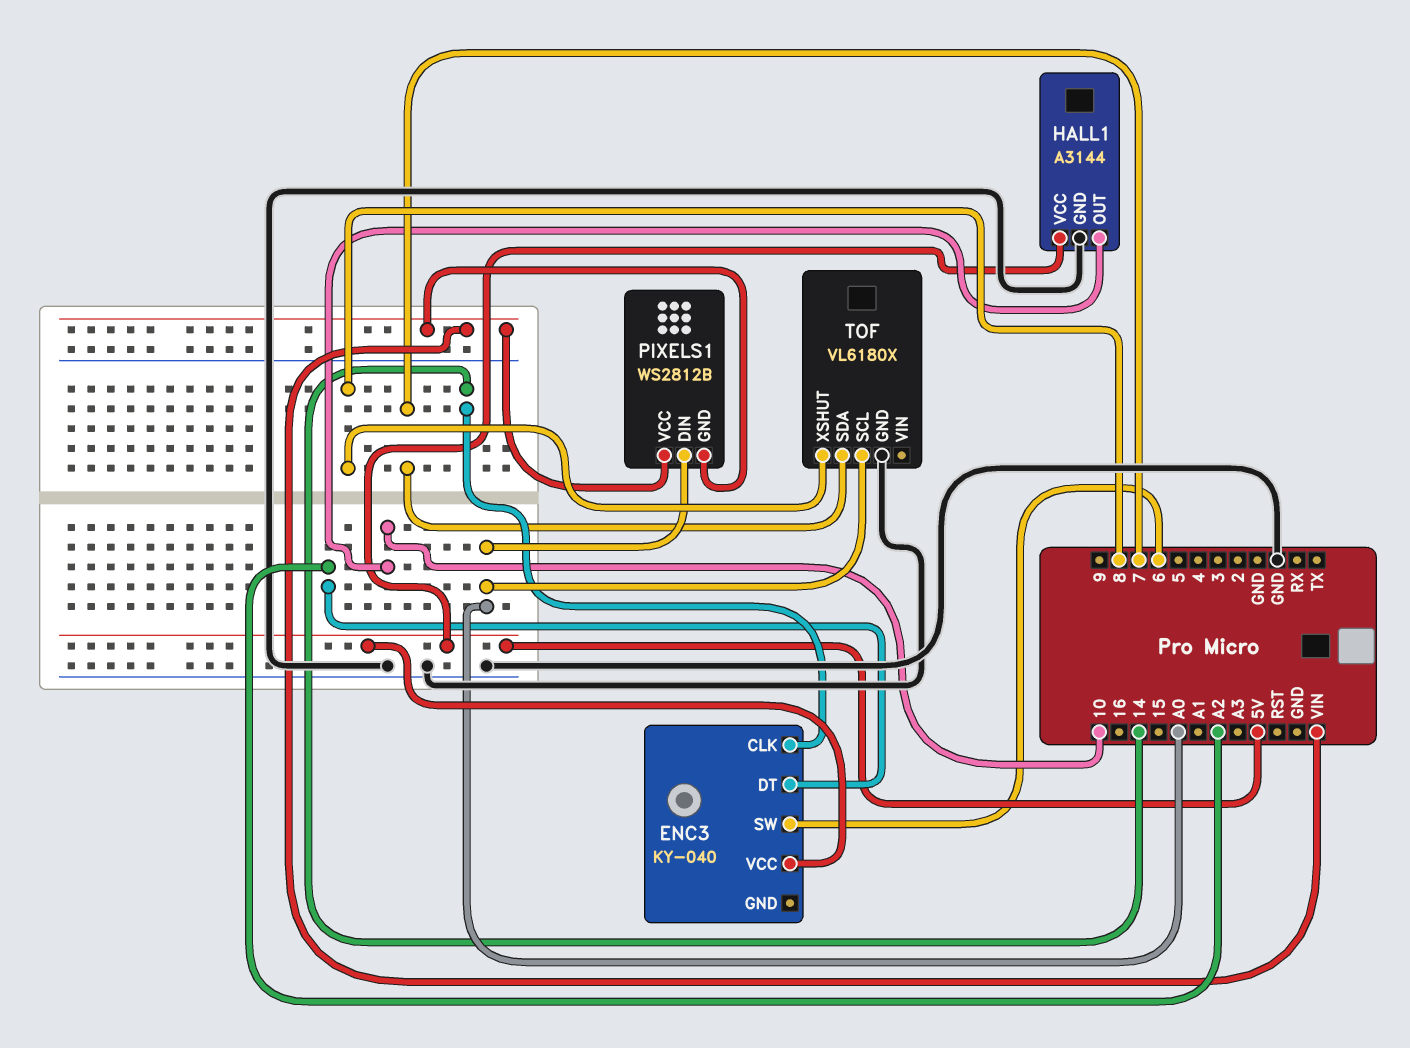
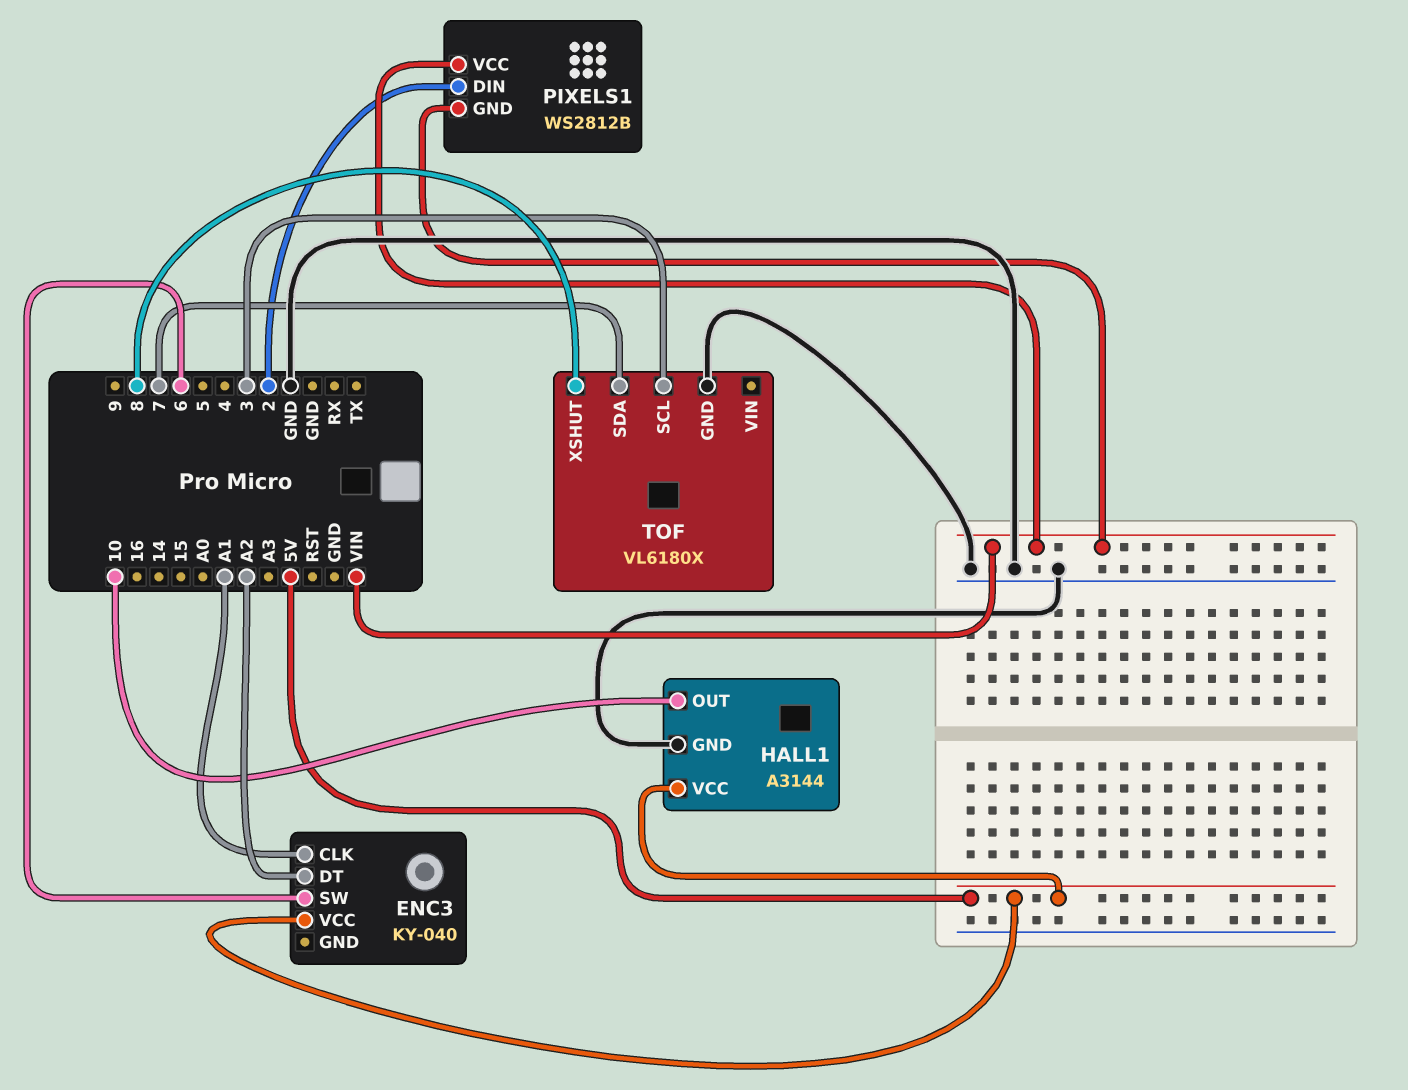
ENC3 pin CLK: 14 -> A1
PIXELS1 pin DIN: A0 -> 2
TOF pin SCL: A0 -> 3

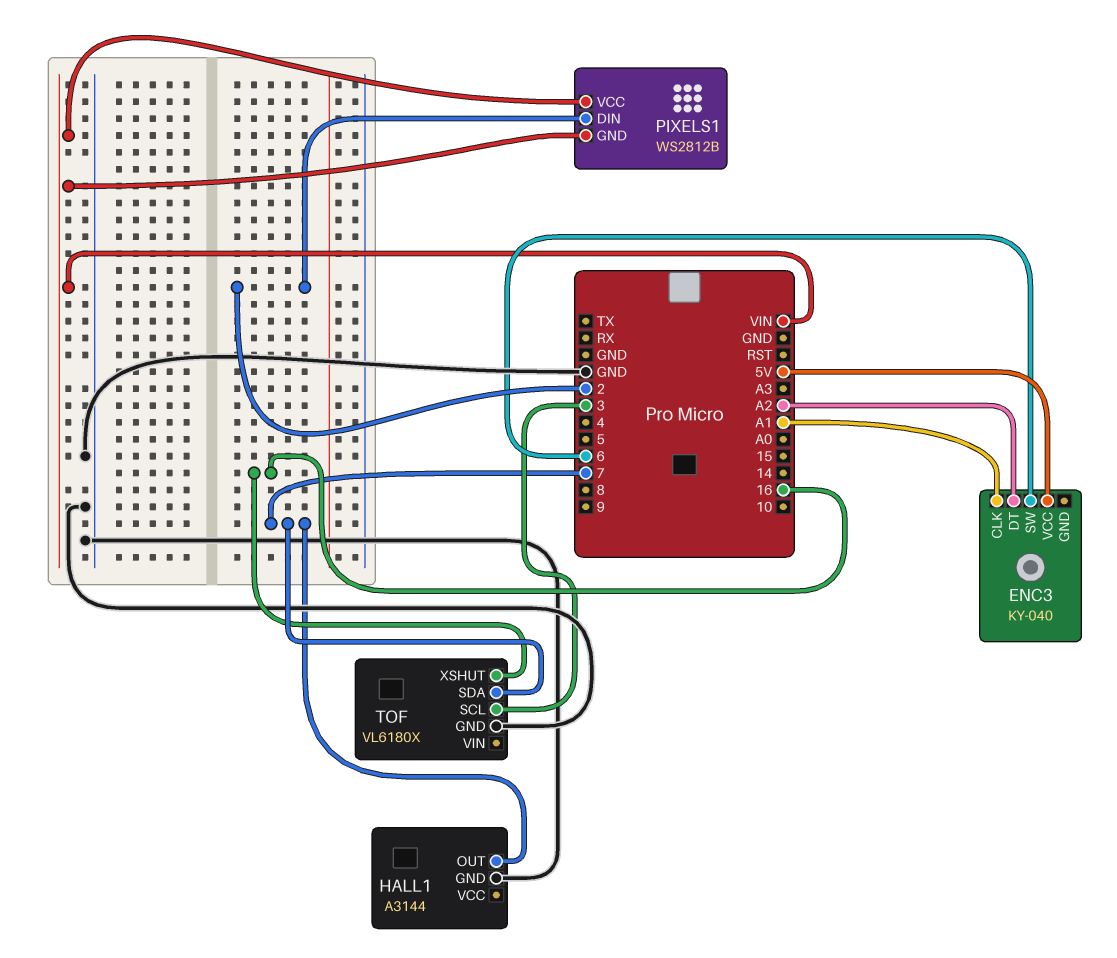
HALL1 pin OUT: 10 -> 7
HALL1 pin VCC: 5V -> none
TOF pin XSHUT: 8 -> 16

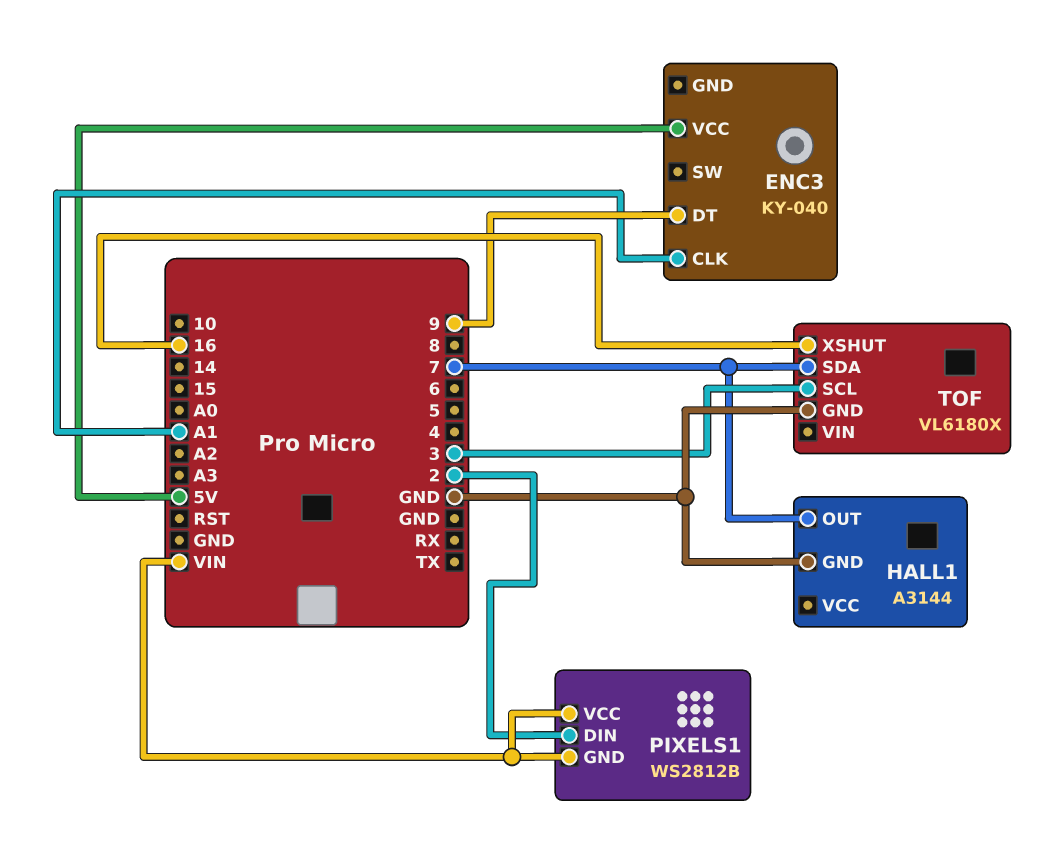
ENC3 pin DT: A2 -> 9
ENC3 pin SW: 6 -> none

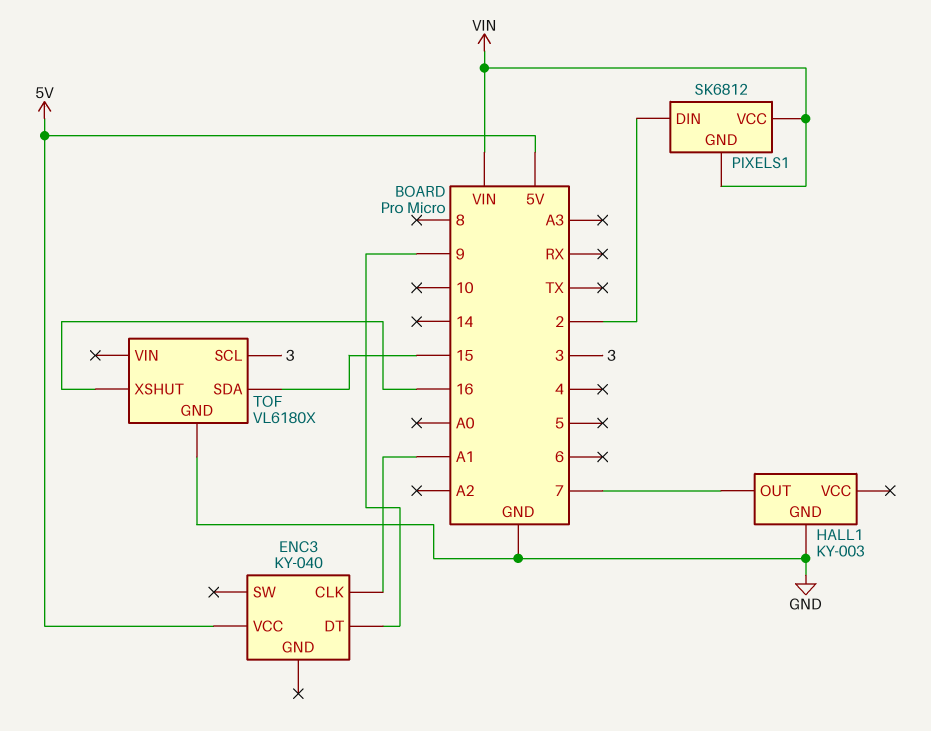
HALL1: A3144 -> KY-003
PIXELS1: WS2812B -> SK6812
TOF pin SDA: 7 -> 15

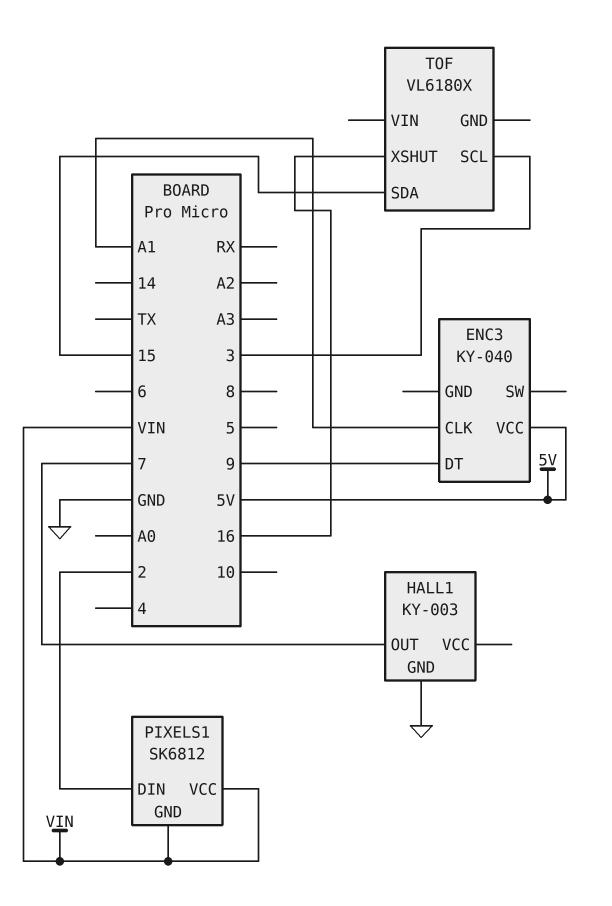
TOF pin GND: GND -> none

